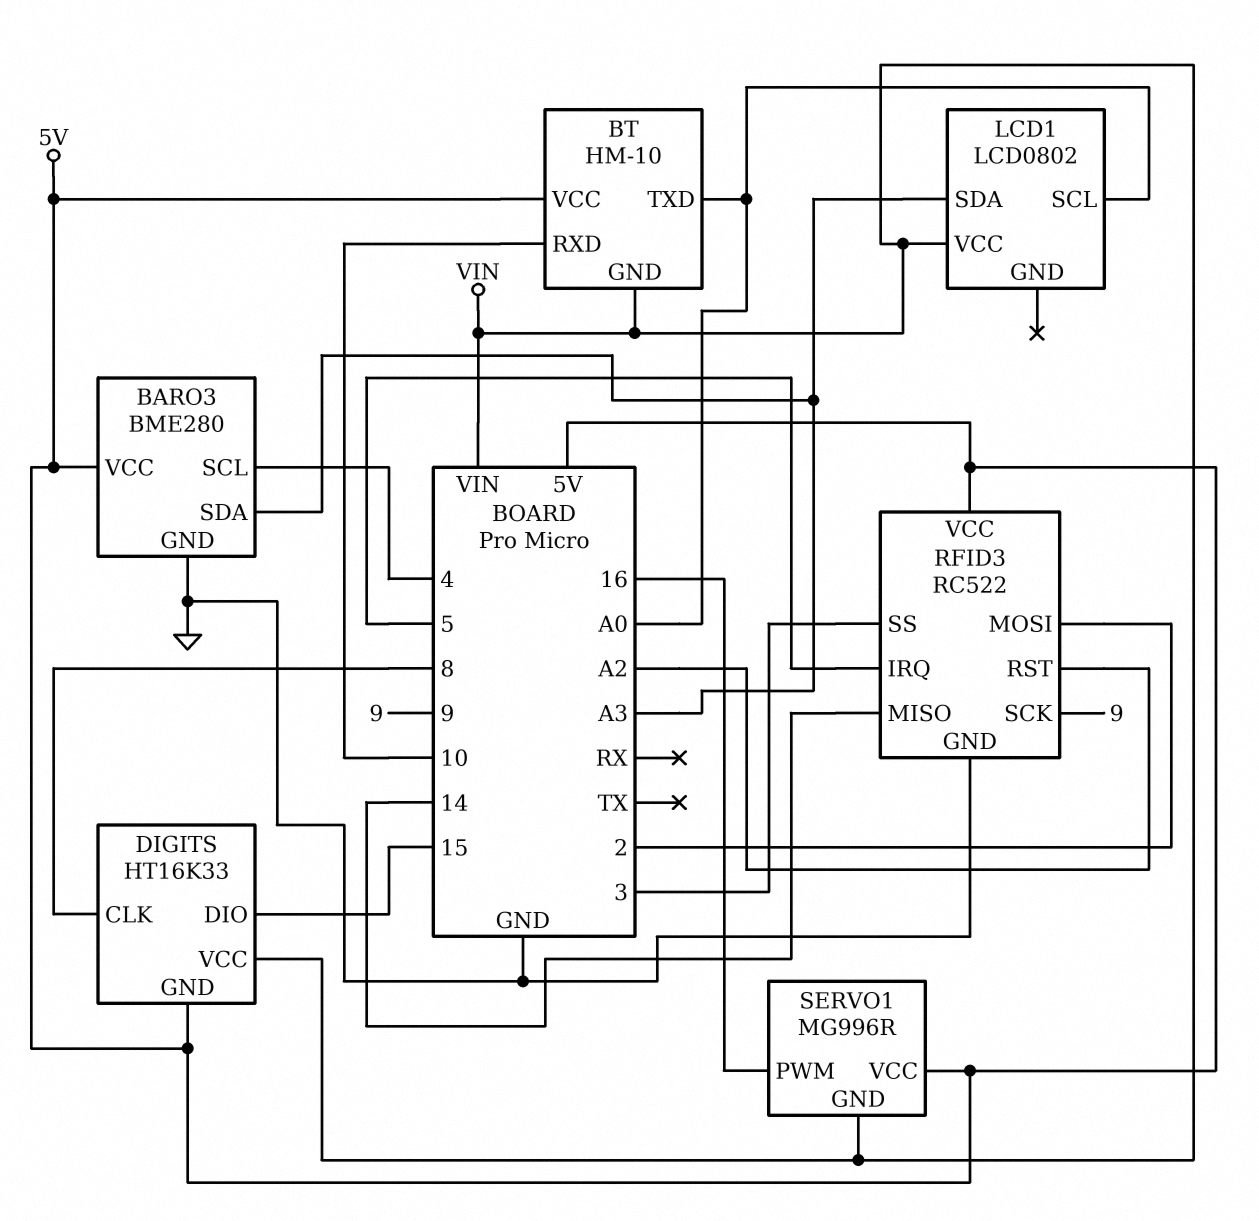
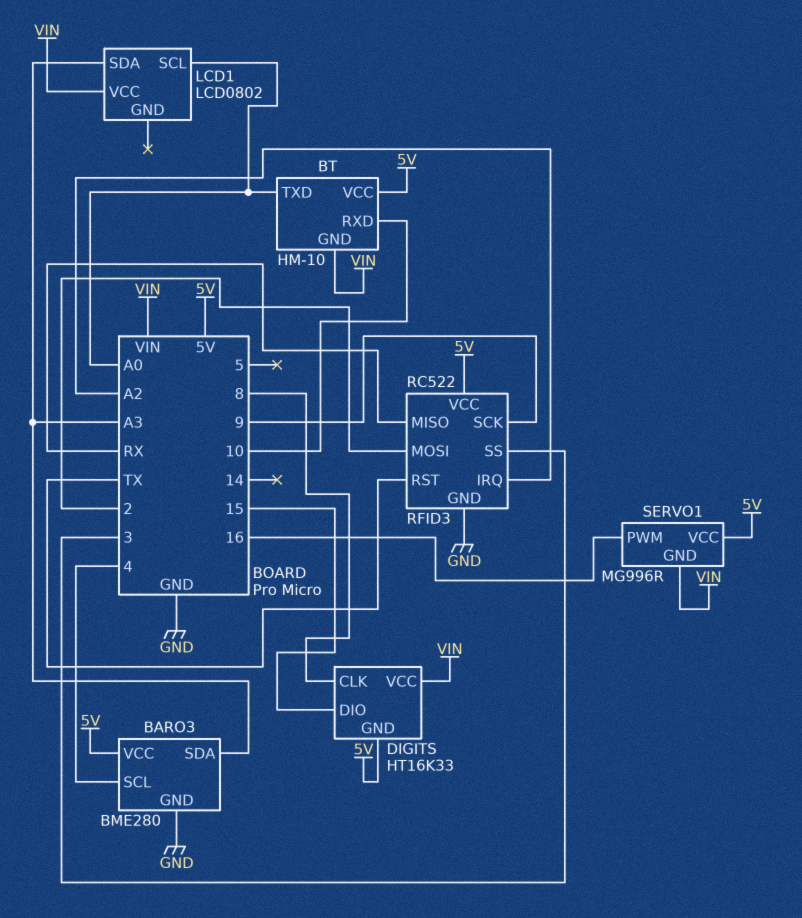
RFID3 pin IRQ: 5 -> A2
RFID3 pin MISO: 14 -> RX
RFID3 pin RST: A2 -> TX

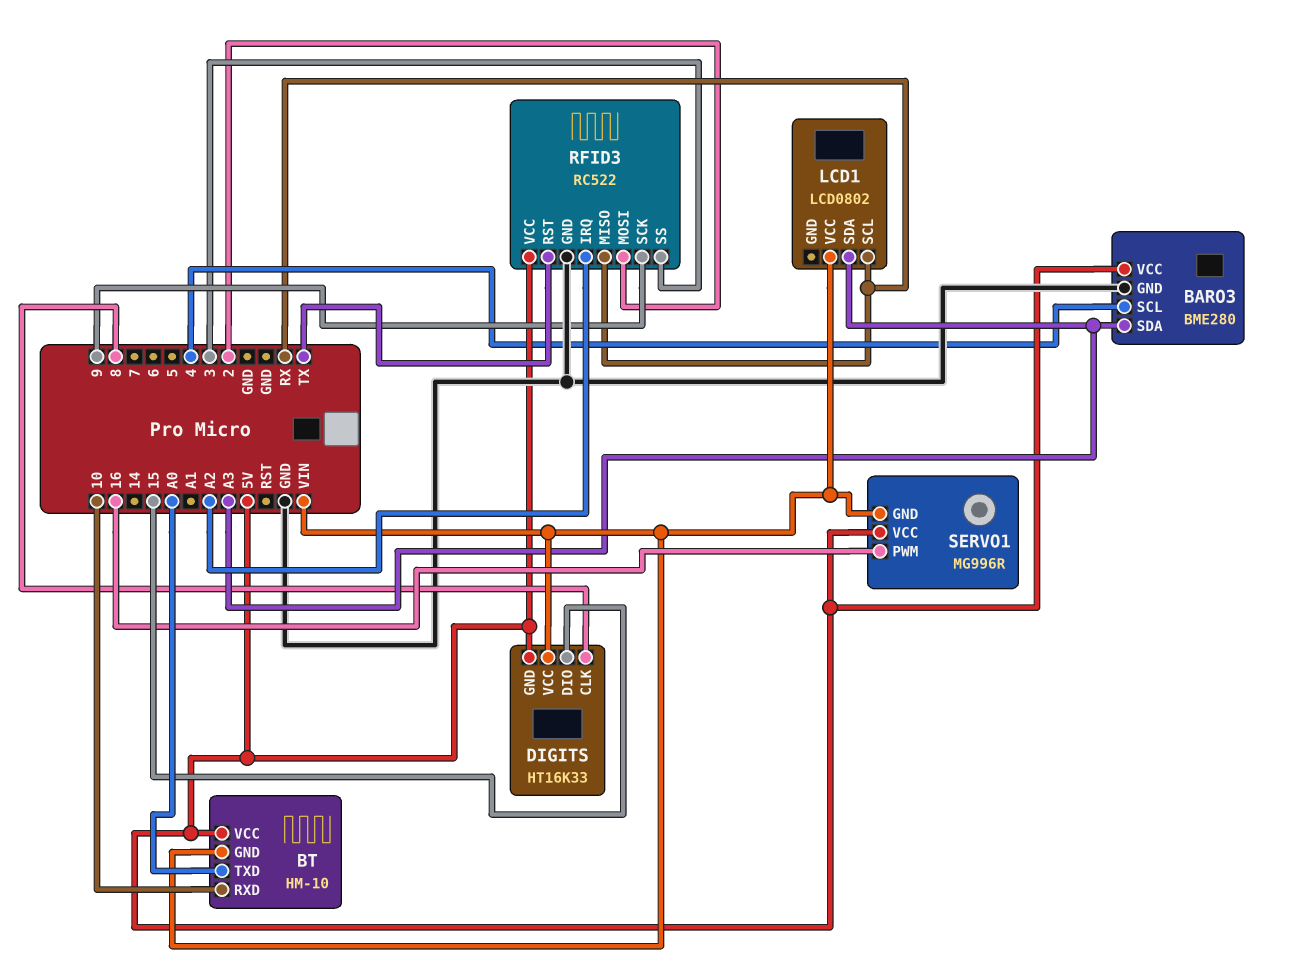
LCD1 pin SCL: A0 -> RX

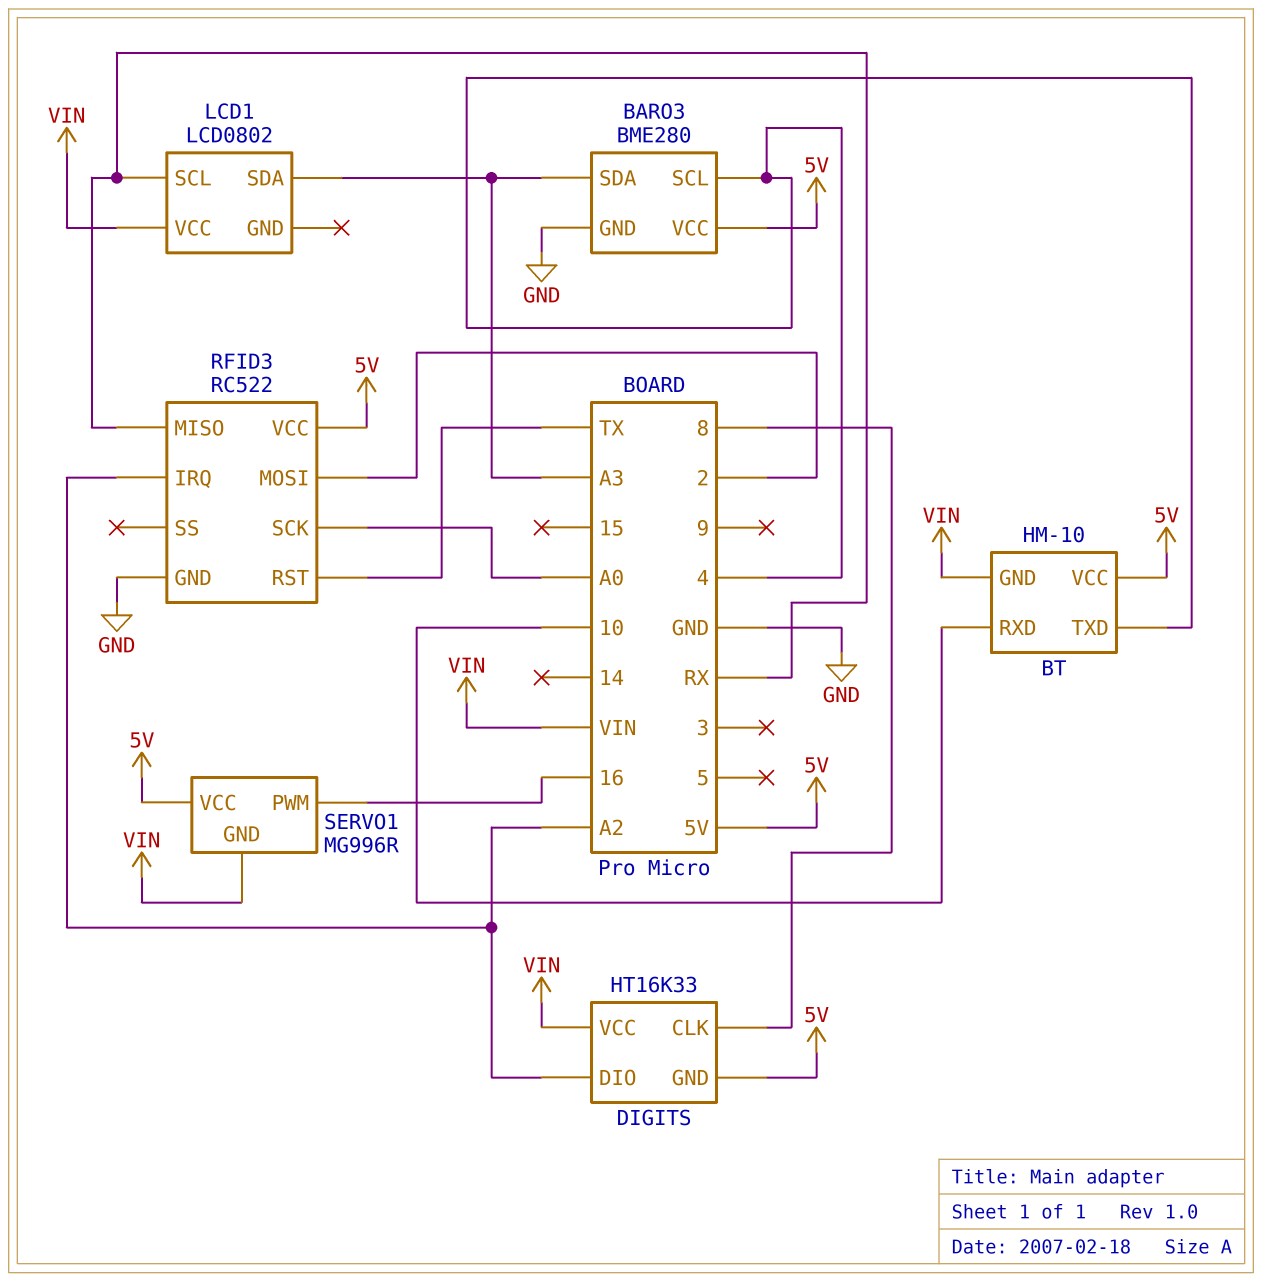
BT pin TXD: A0 -> 4
DIGITS pin DIO: 15 -> A2
RFID3 pin SCK: 9 -> A0
RFID3 pin SS: 3 -> none

